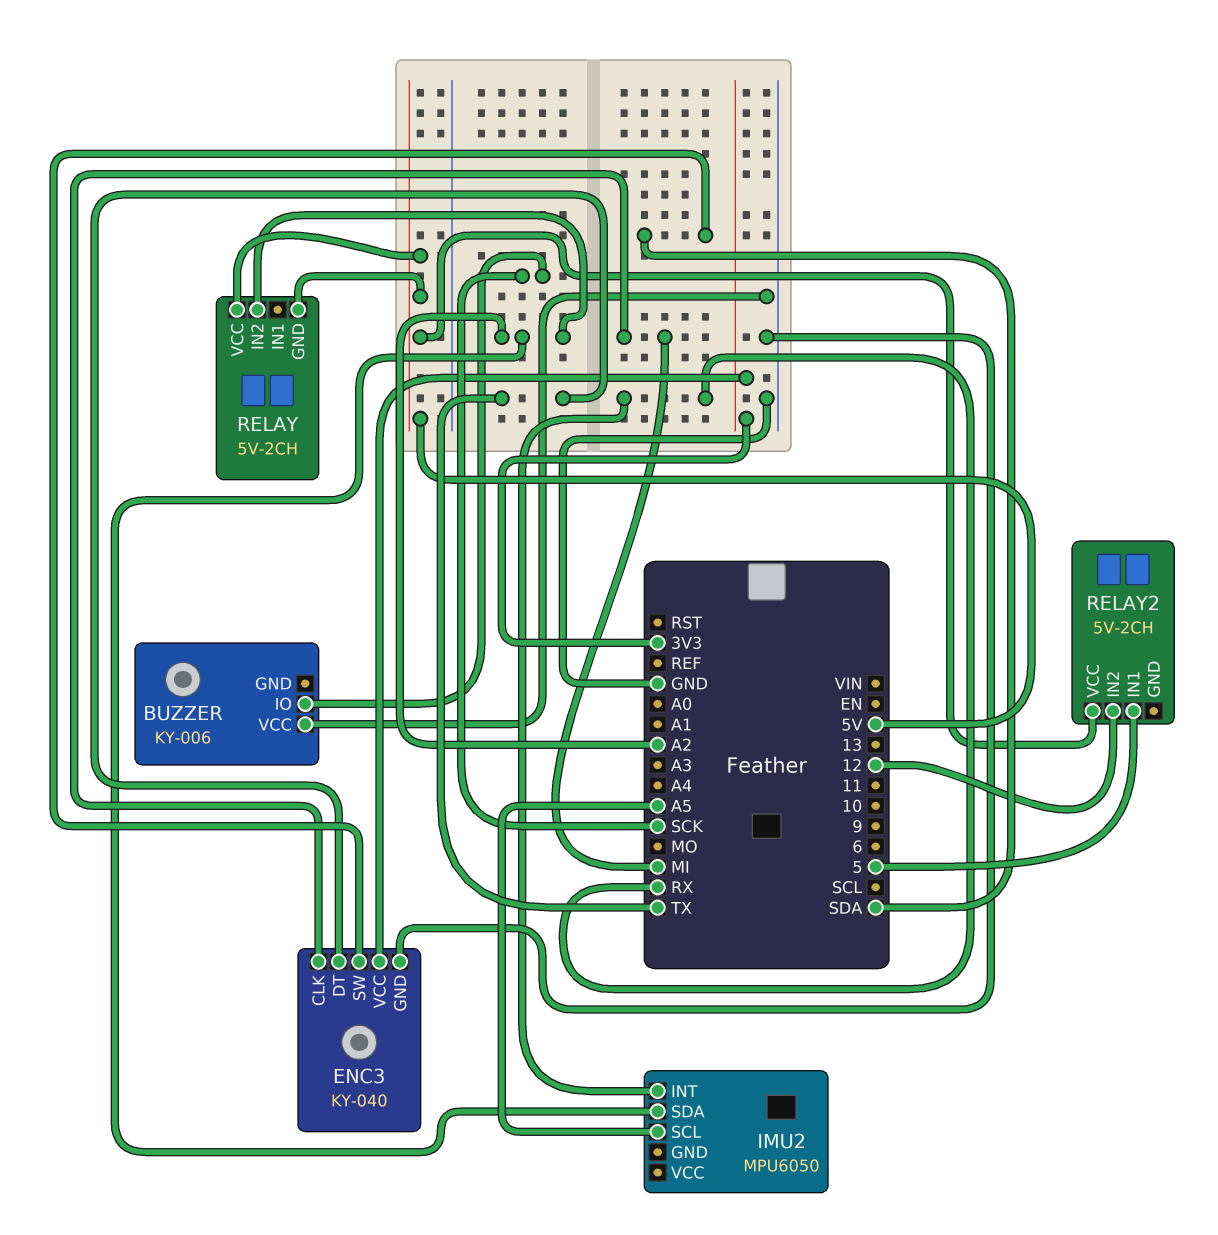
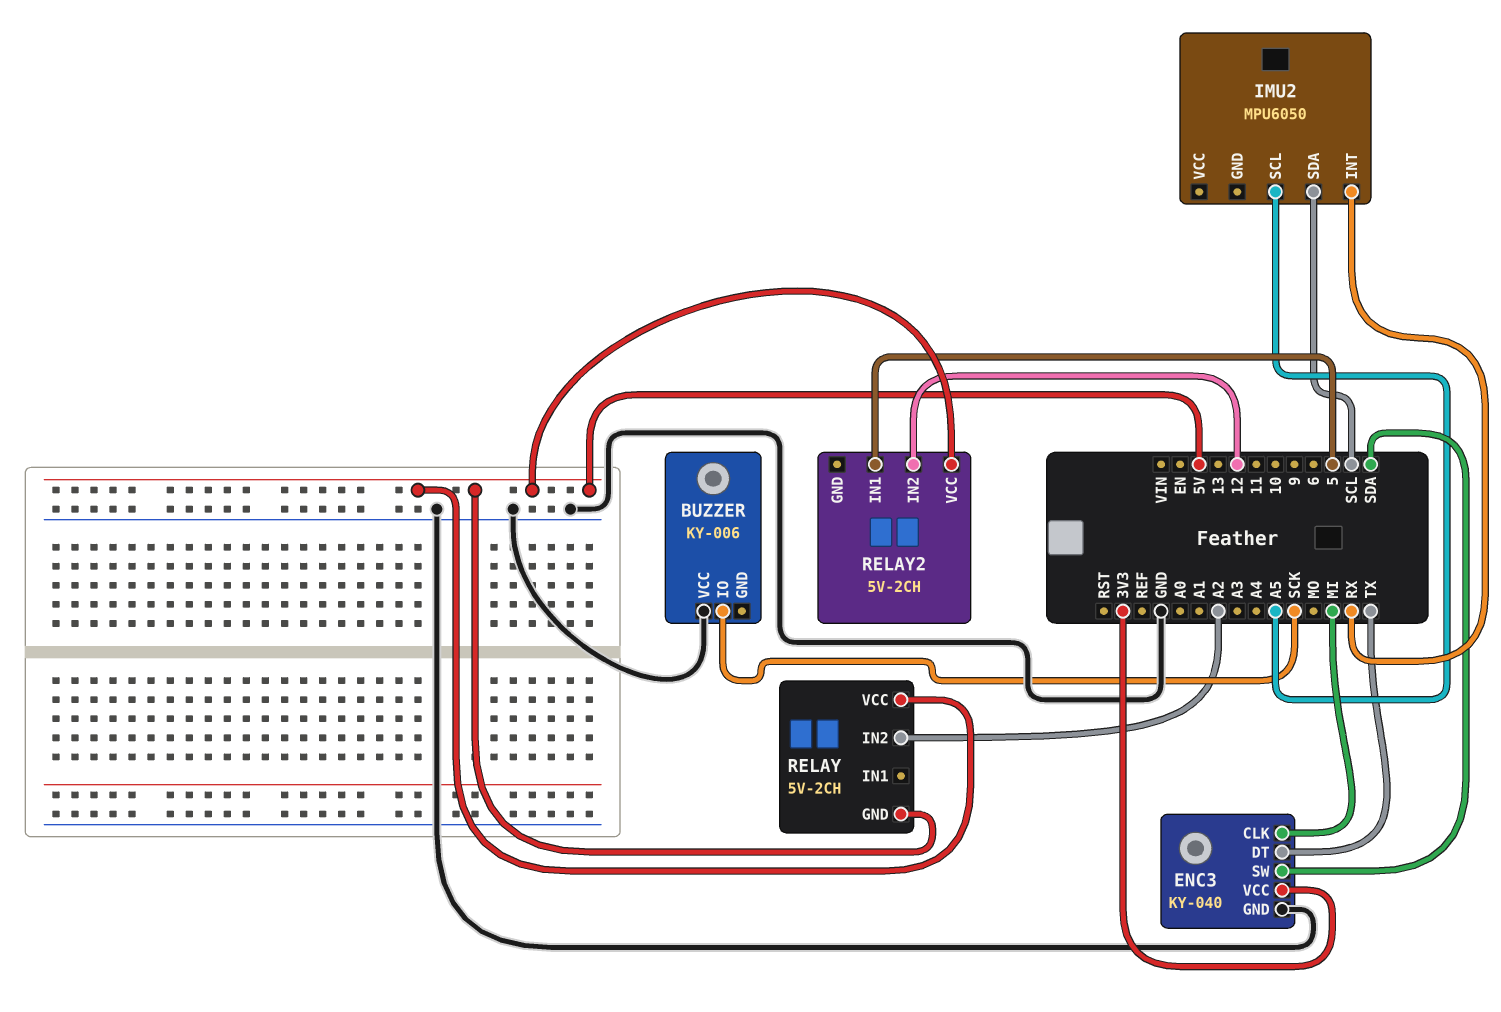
IMU2 pin SDA: A2 -> SCL

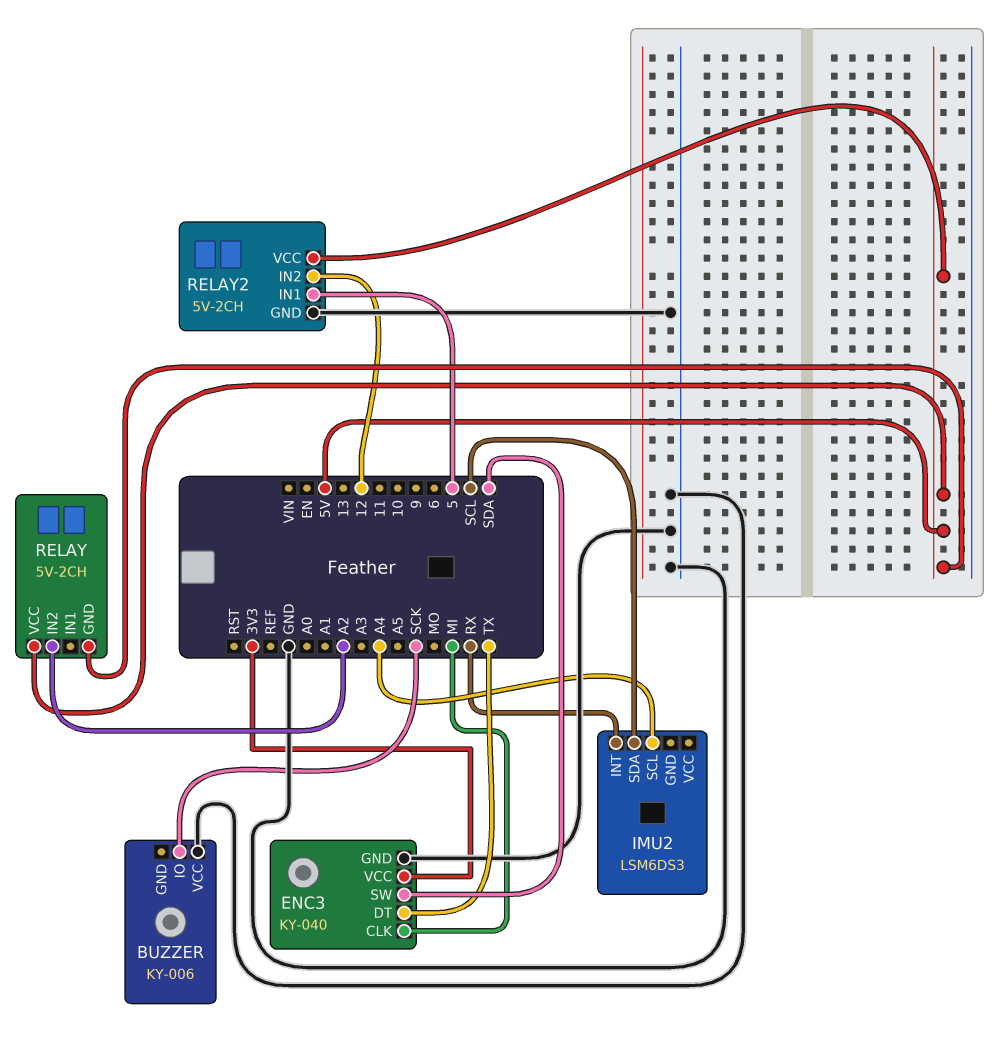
IMU2: MPU6050 -> LSM6DS3
IMU2 pin SCL: A5 -> A4
RELAY2 pin GND: none -> GND

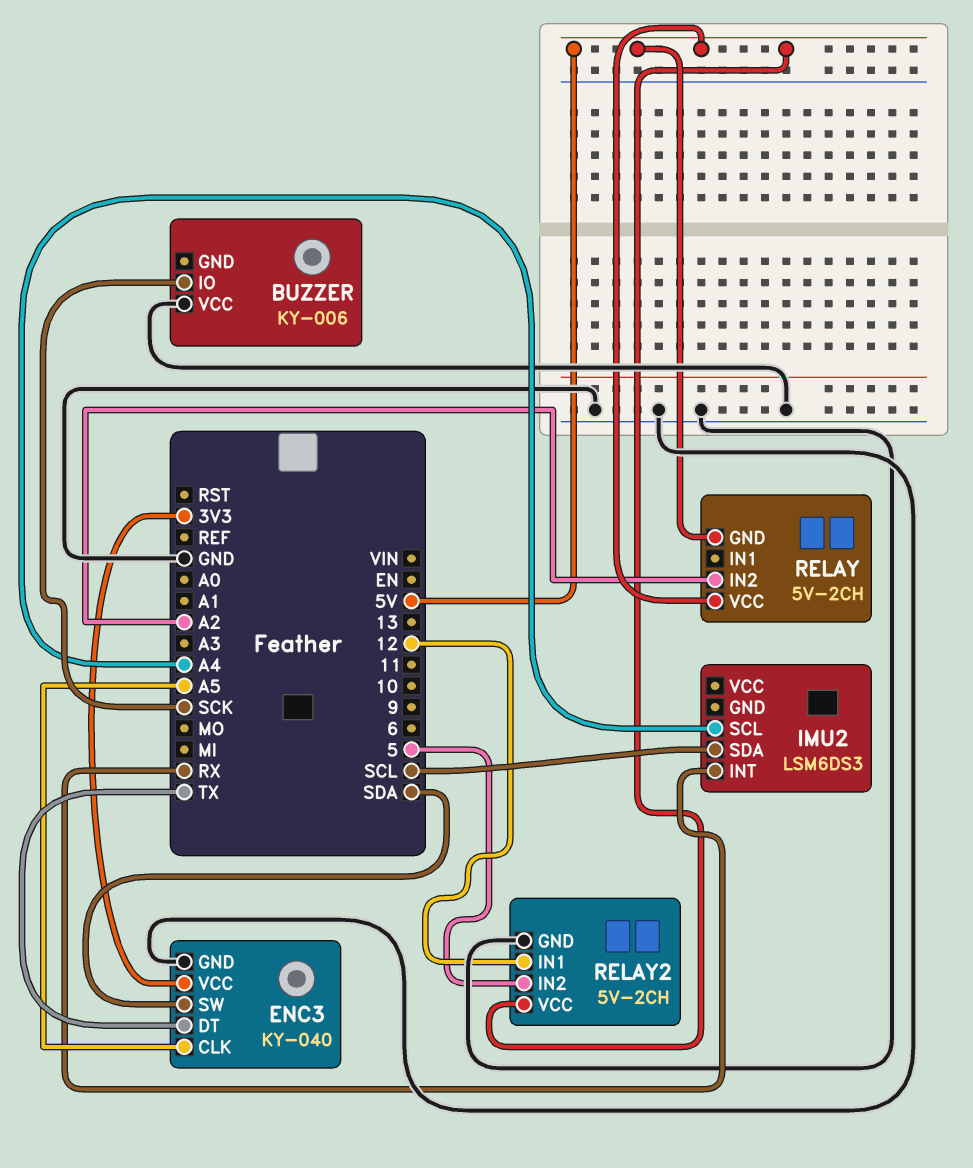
ENC3 pin CLK: MI -> A5
RELAY2 pin IN1: 5 -> 12
RELAY2 pin IN2: 12 -> 5

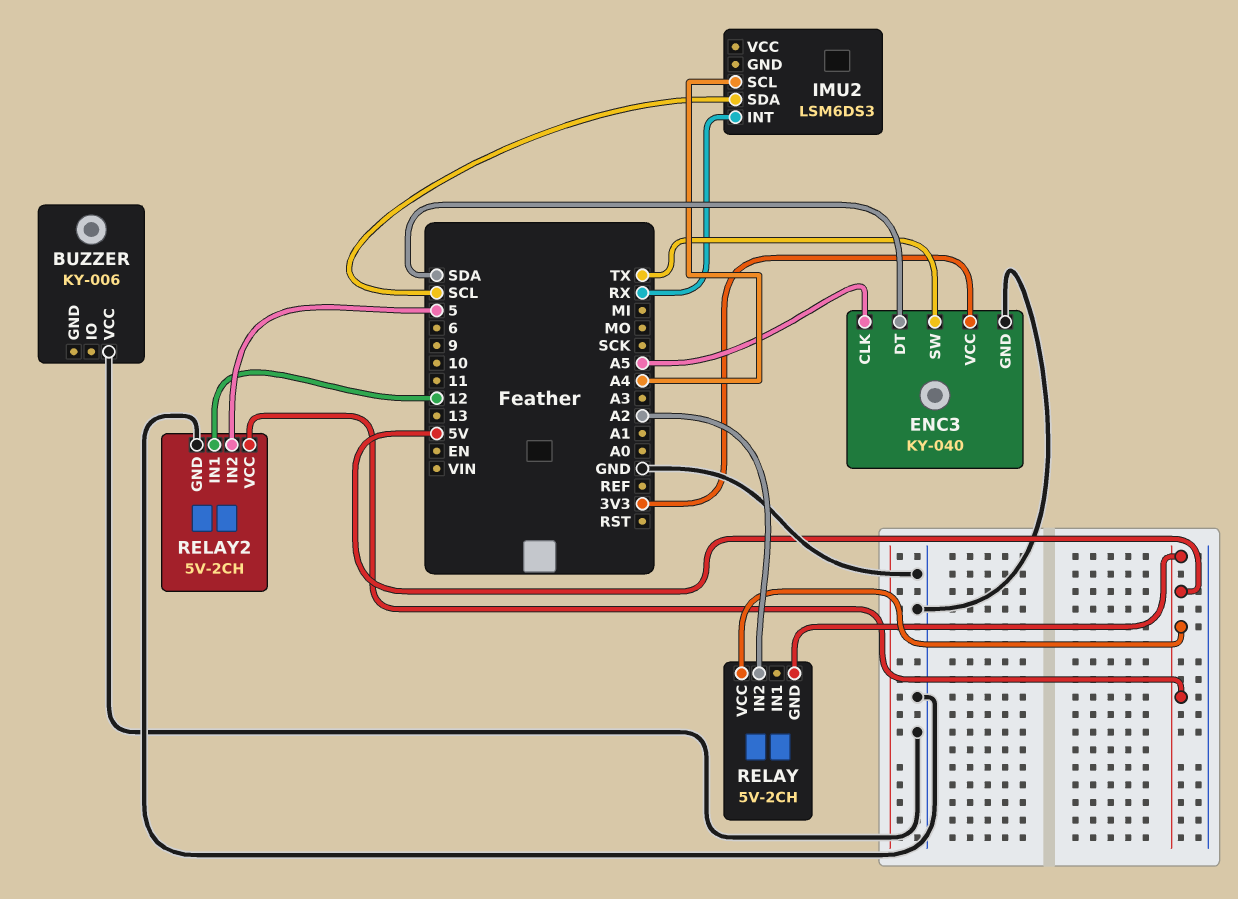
BUZZER pin IO: SCK -> none
ENC3 pin DT: TX -> SDA
ENC3 pin SW: SDA -> TX

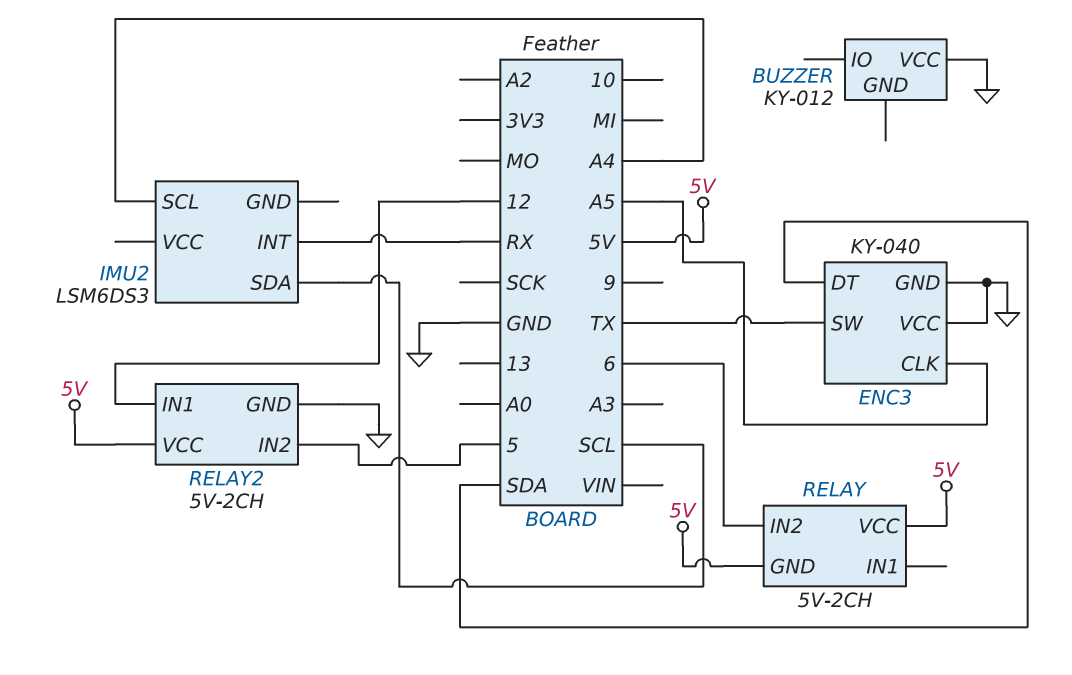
BUZZER: KY-006 -> KY-012
ENC3 pin VCC: 3V3 -> GND
RELAY pin IN2: A2 -> 6

